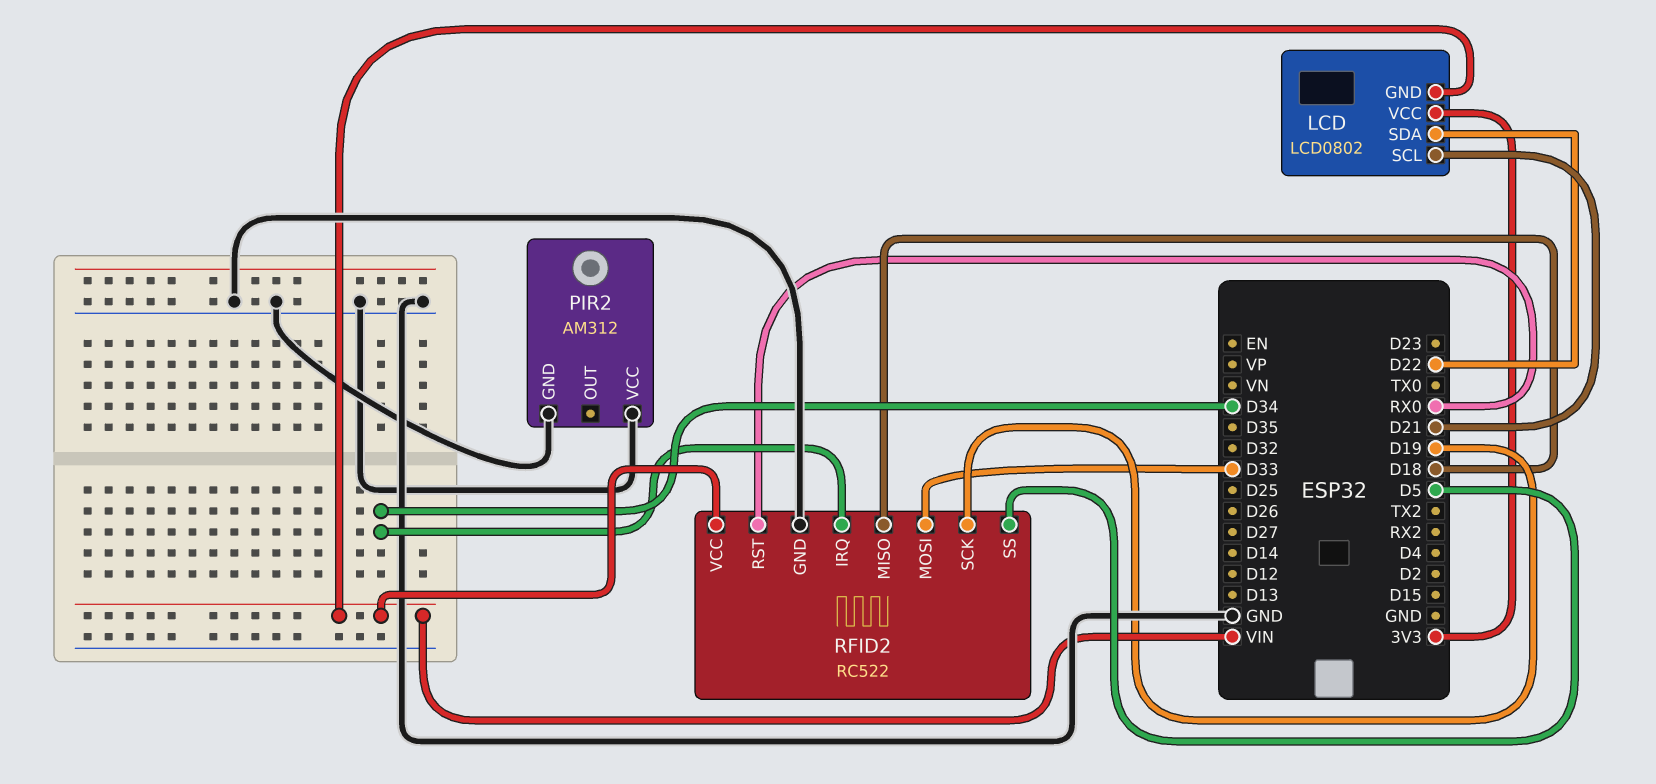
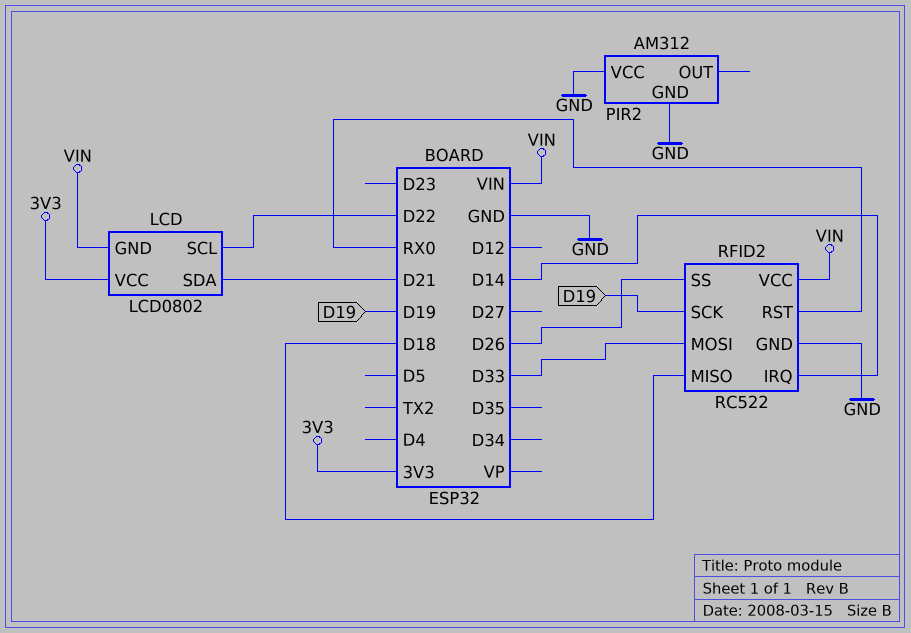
LCD pin SCL: D21 -> D22
LCD pin SDA: D22 -> D21
RFID2 pin IRQ: D34 -> D14
RFID2 pin SS: D5 -> D26

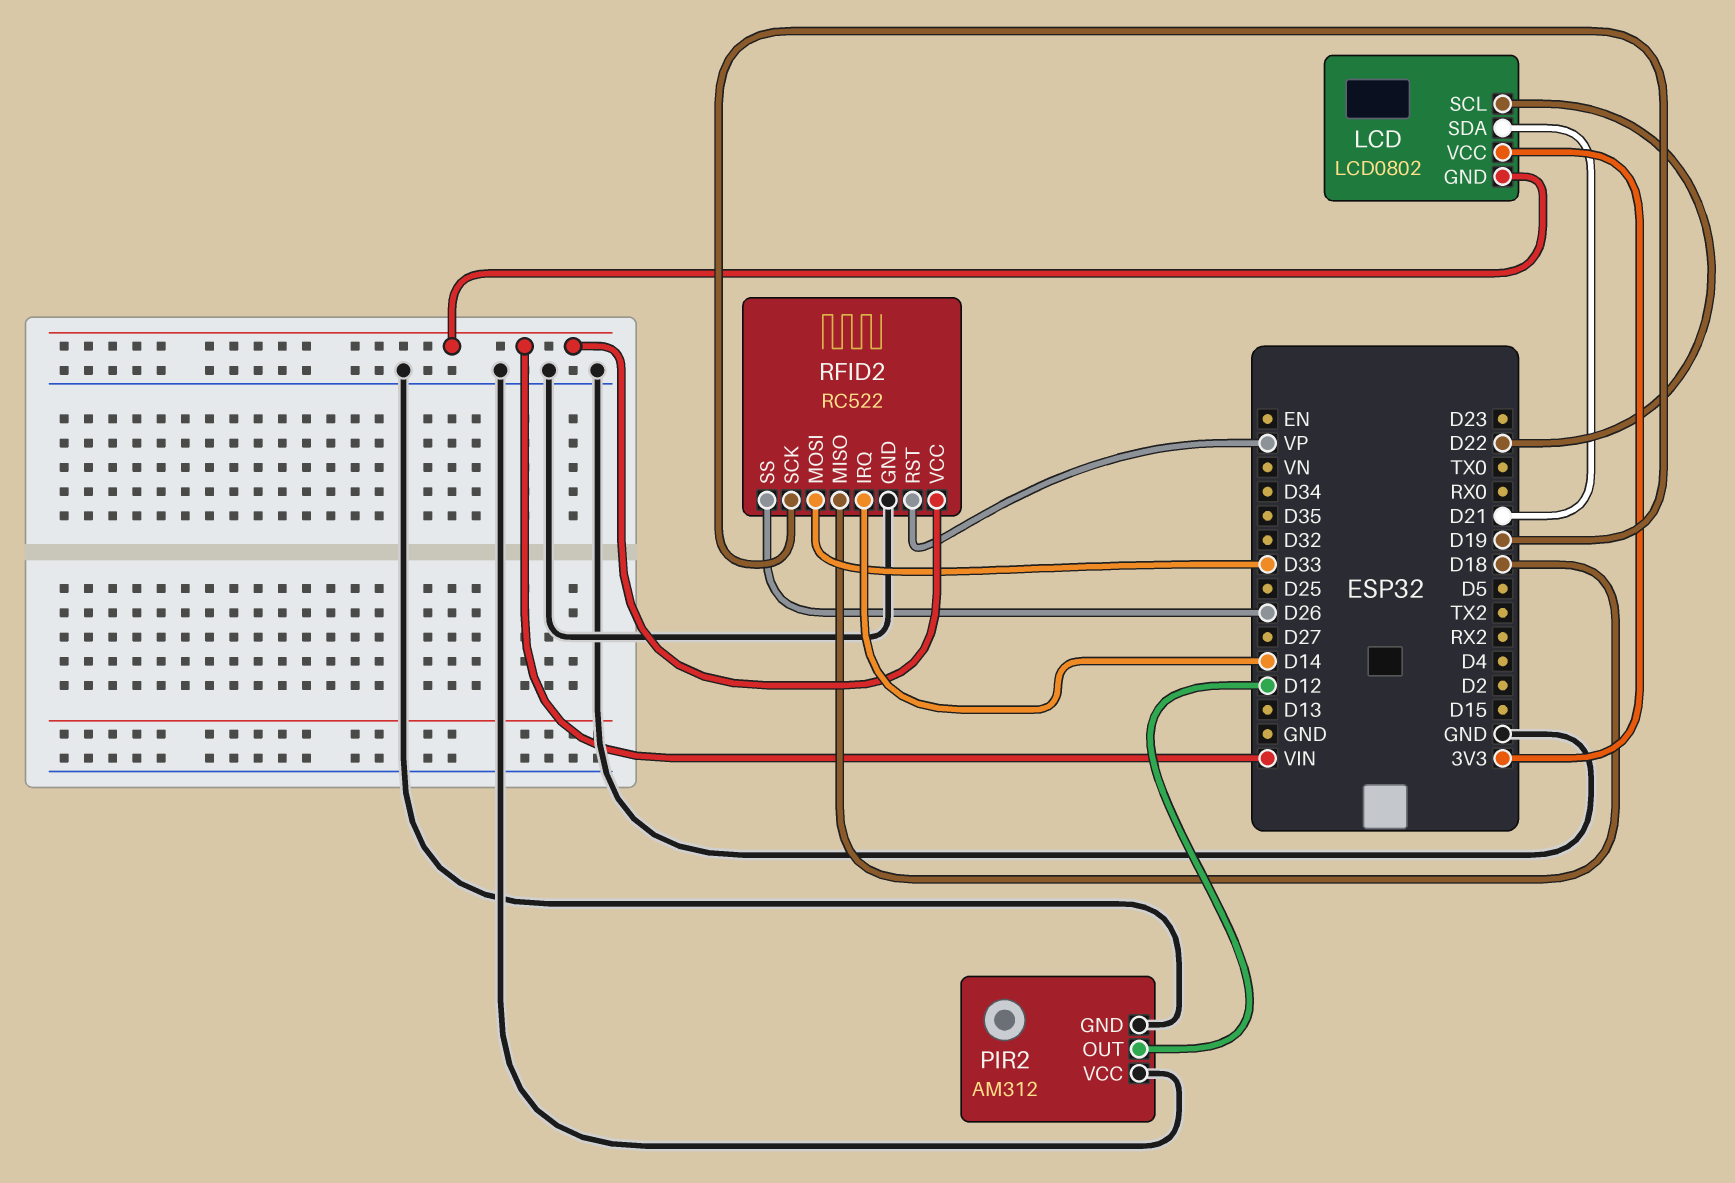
PIR2 pin OUT: none -> D12
RFID2 pin RST: RX0 -> VP

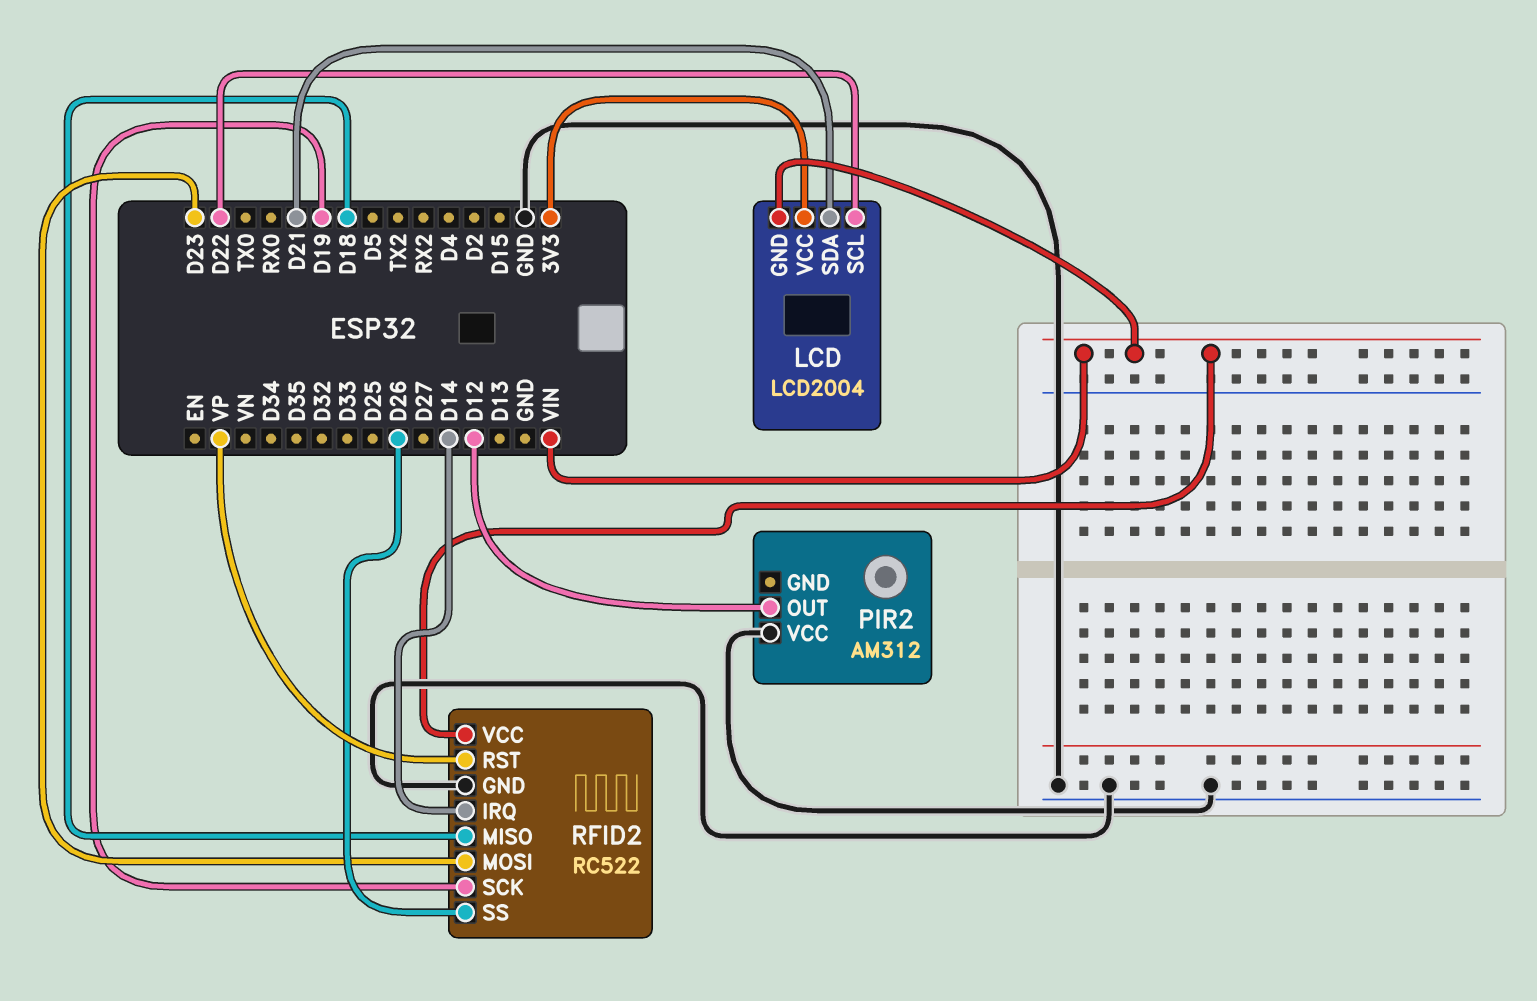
LCD: LCD0802 -> LCD2004
PIR2 pin GND: GND -> none
RFID2 pin MOSI: D33 -> D23

